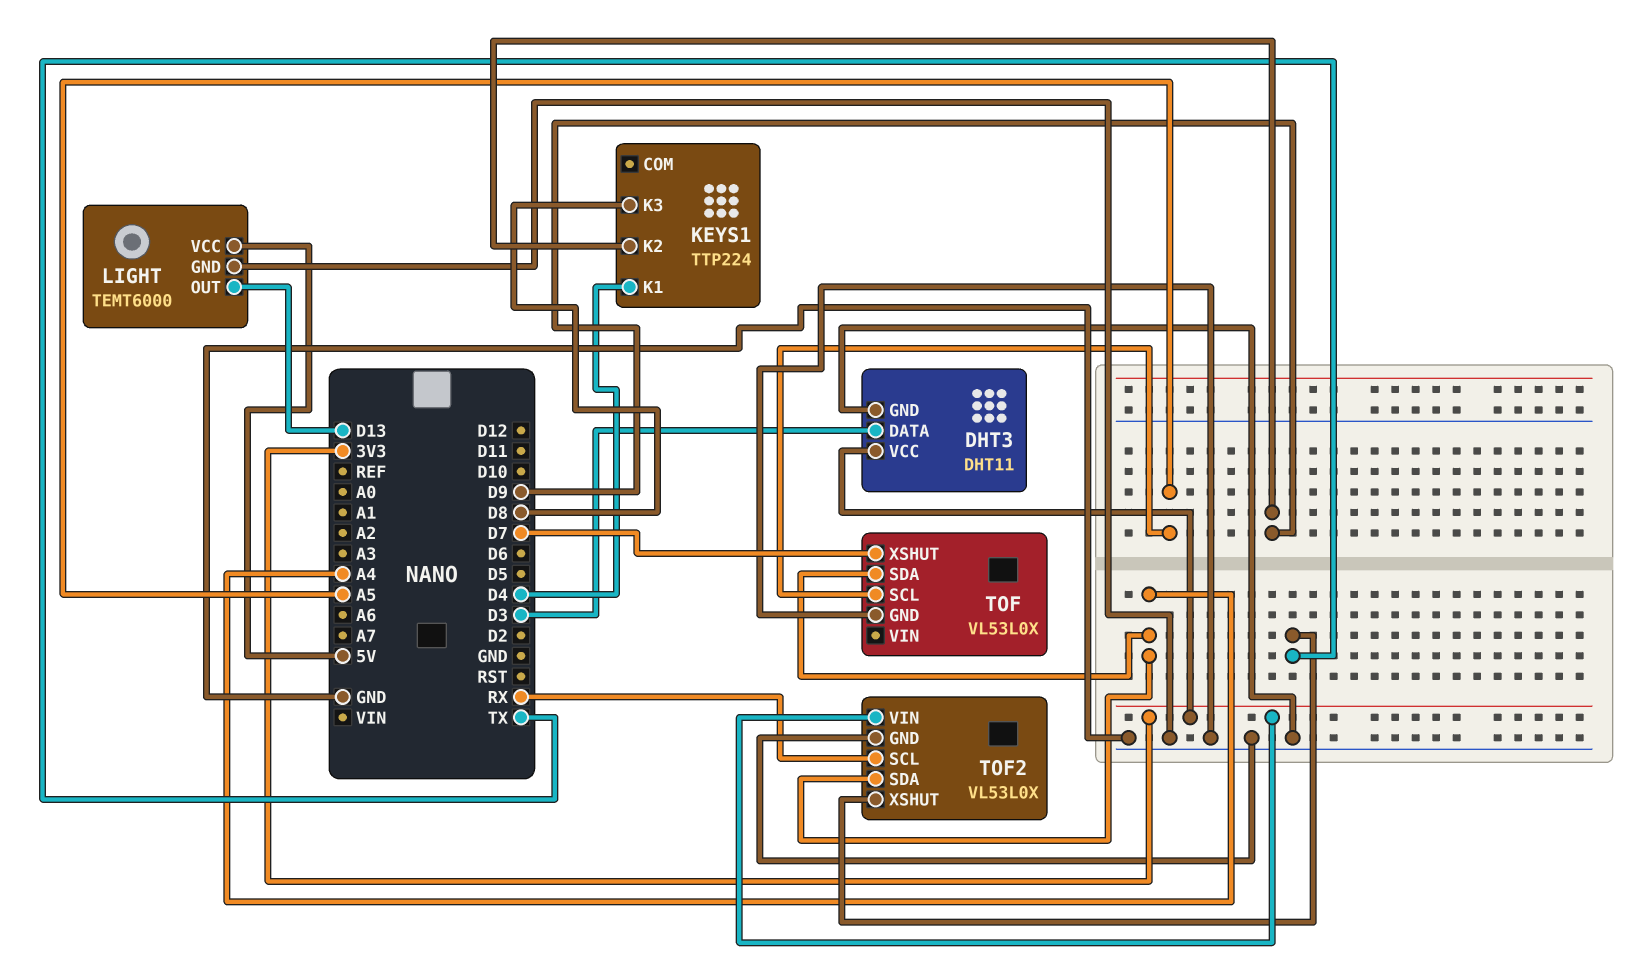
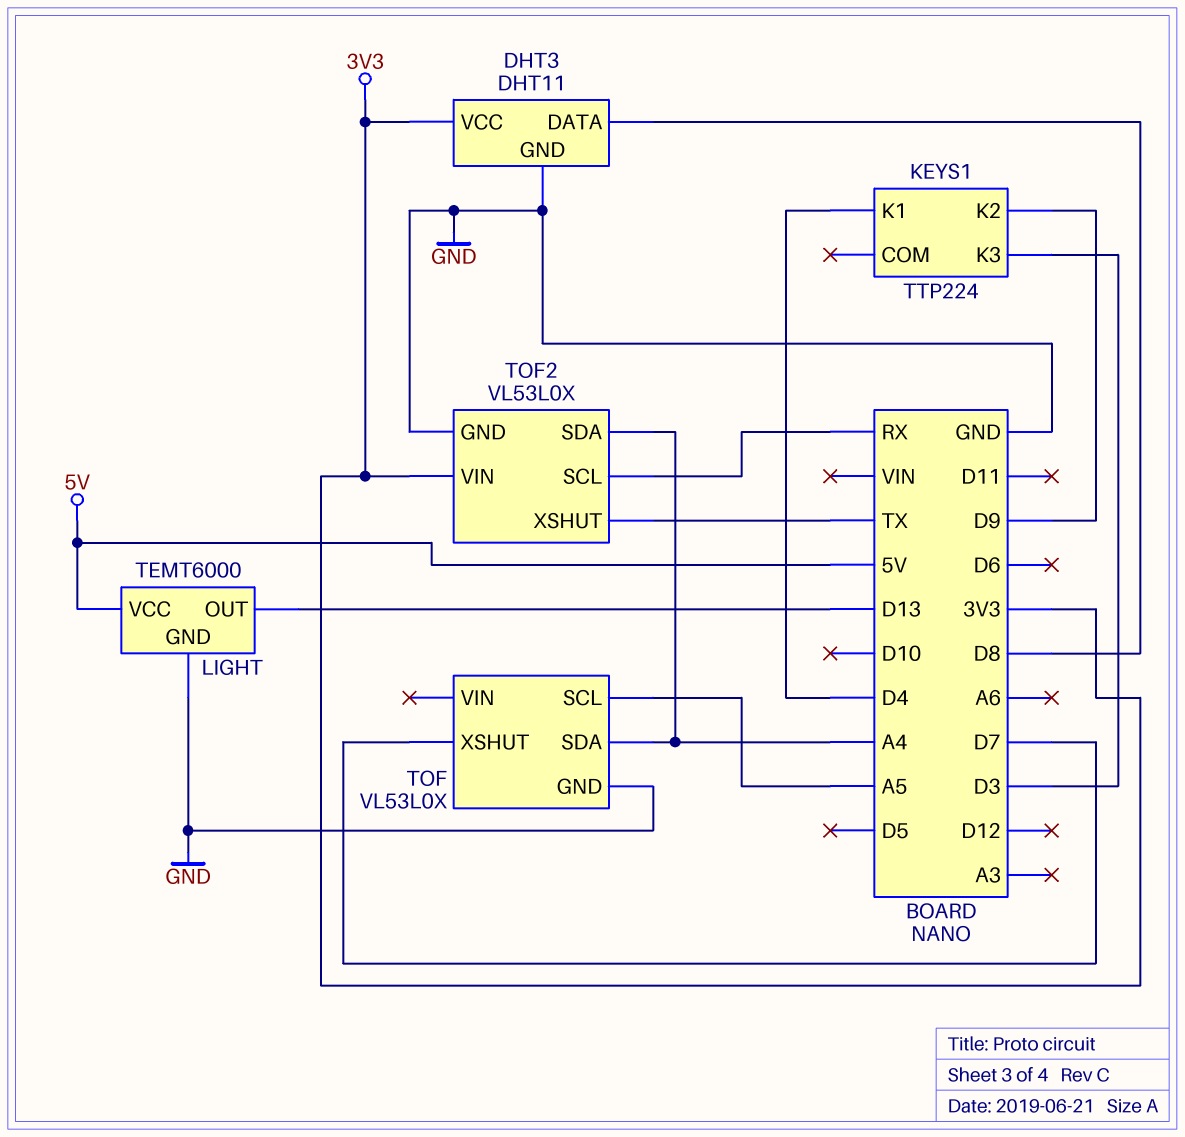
DHT3 pin DATA: D3 -> D8
KEYS1 pin K3: D8 -> D3

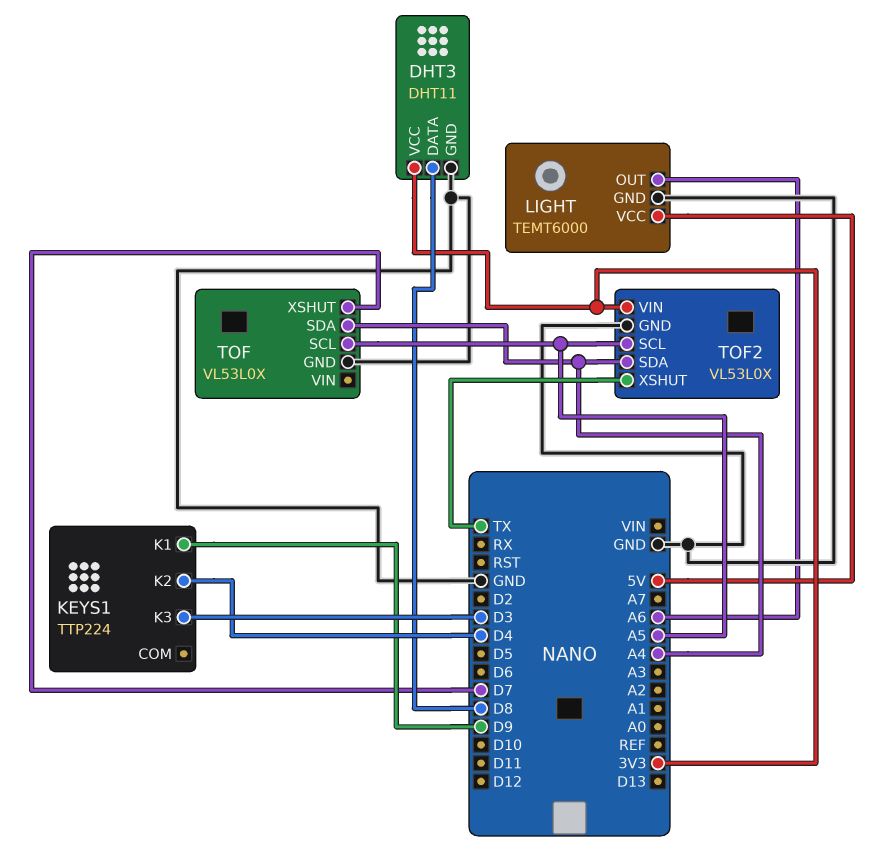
KEYS1 pin K1: D4 -> D9
KEYS1 pin K2: D9 -> D4
LIGHT pin OUT: D13 -> A6
TOF2 pin SCL: RX -> A5

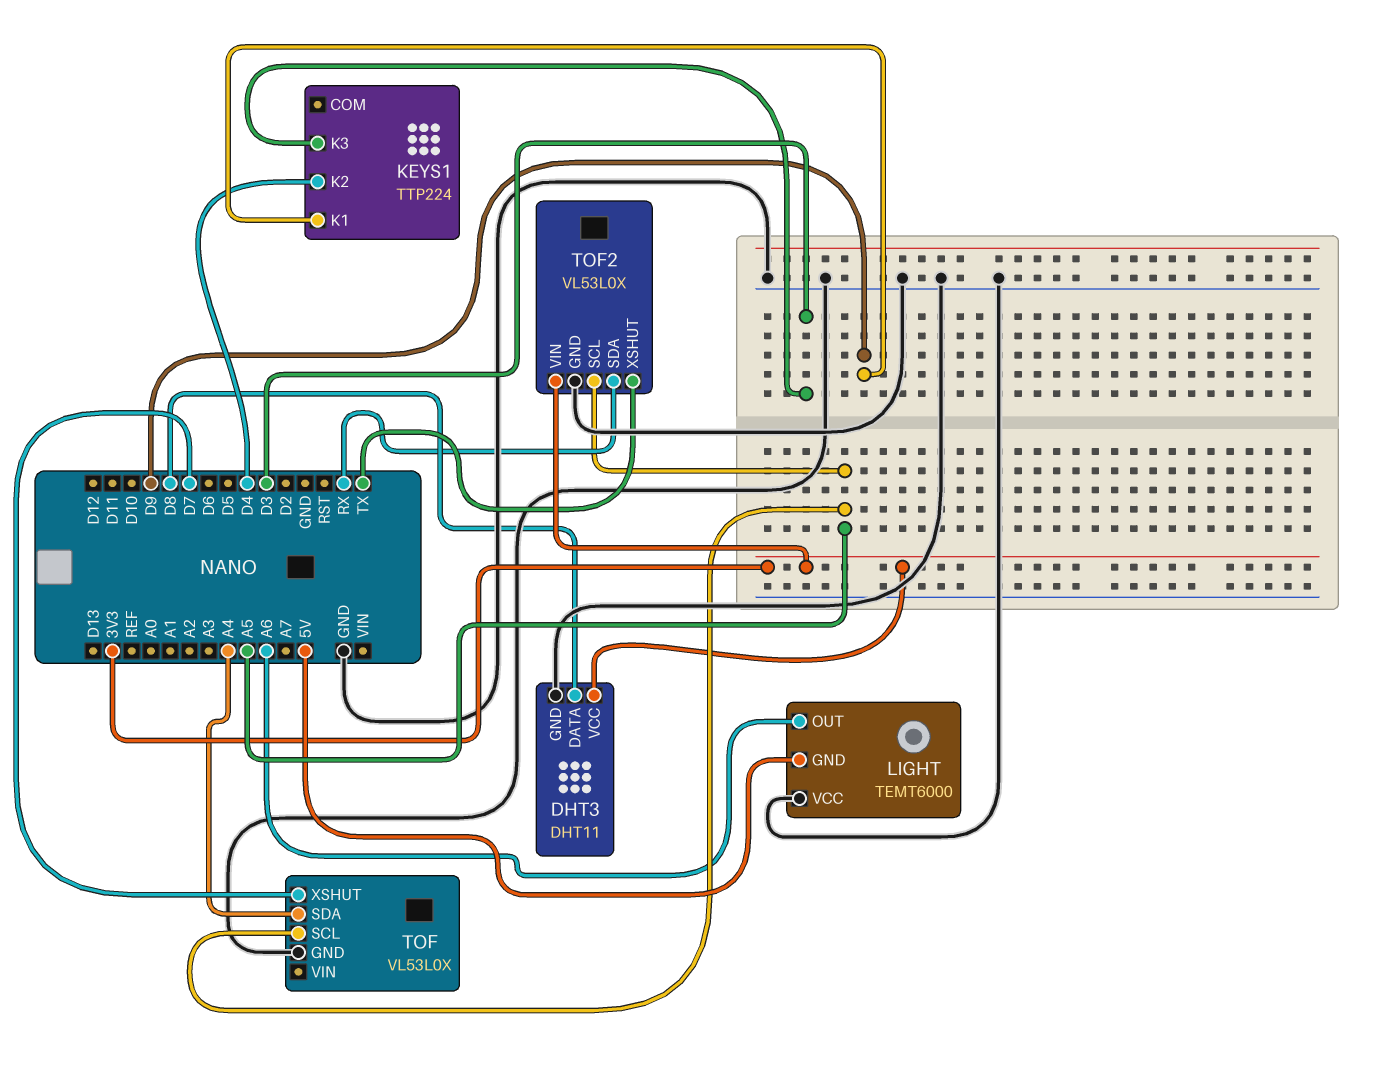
LIGHT pin GND: GND -> 5V
LIGHT pin VCC: 5V -> GND
TOF2 pin SDA: A4 -> RX

